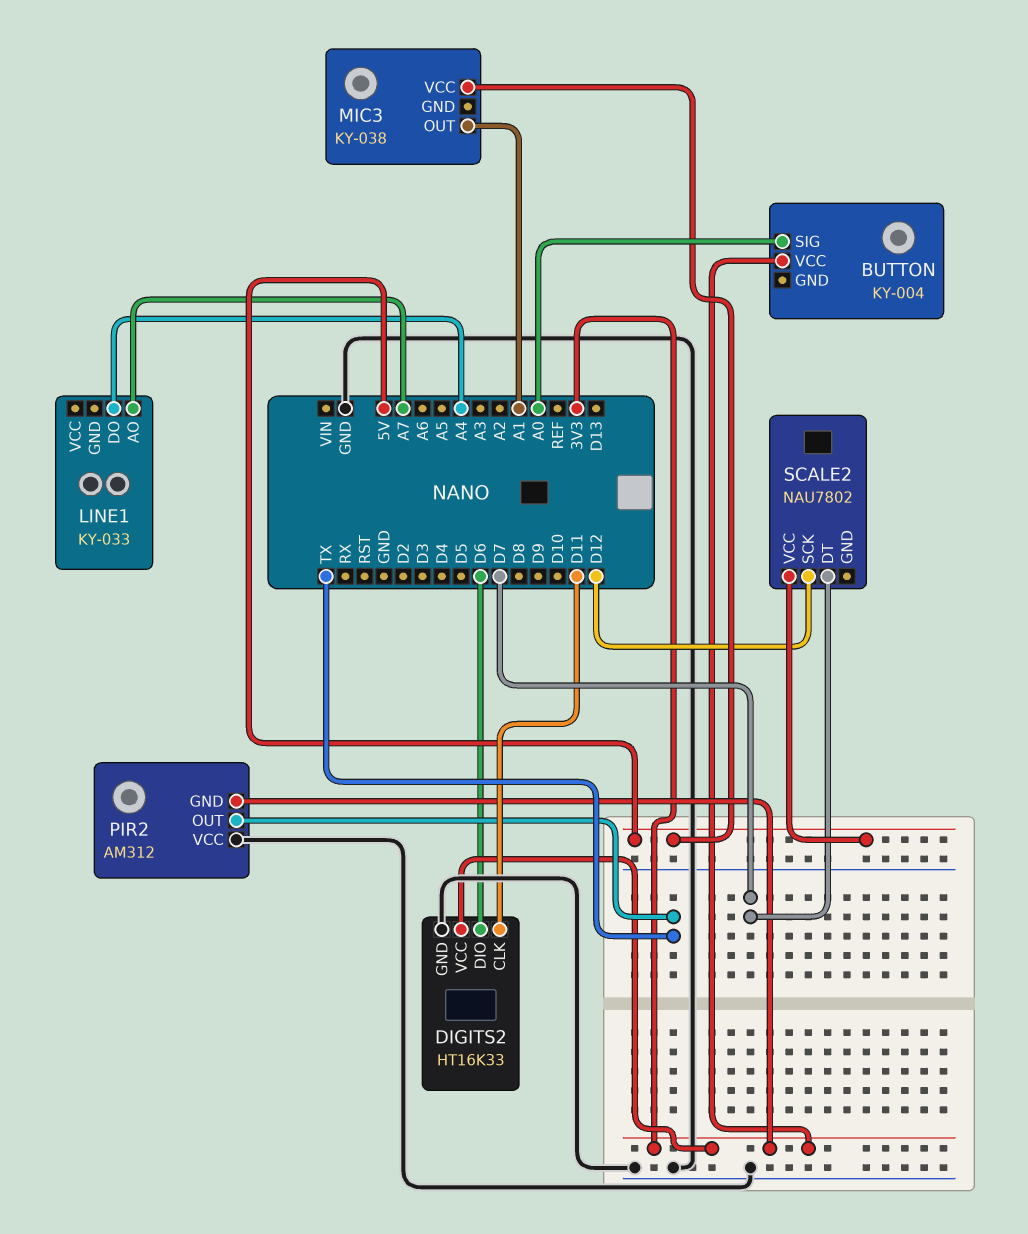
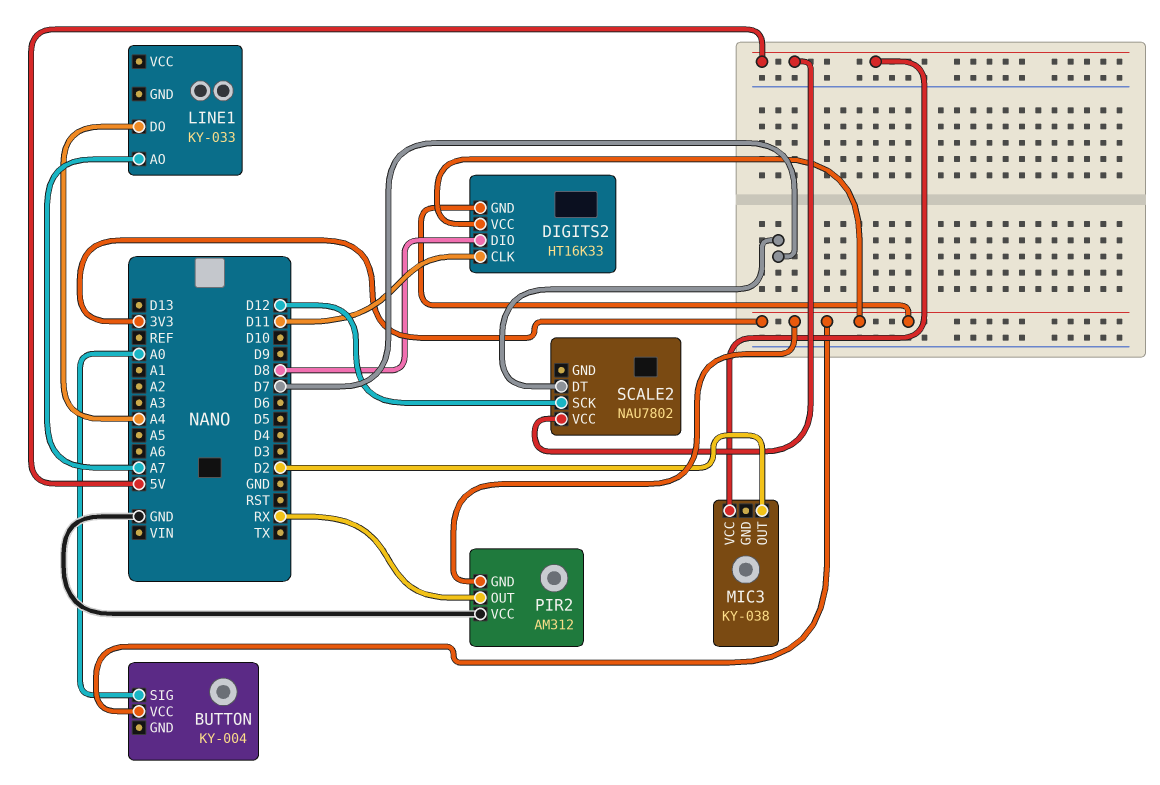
DIGITS2 pin DIO: D6 -> D8
DIGITS2 pin GND: GND -> 3V3
MIC3 pin OUT: A1 -> D2
PIR2 pin OUT: TX -> RX

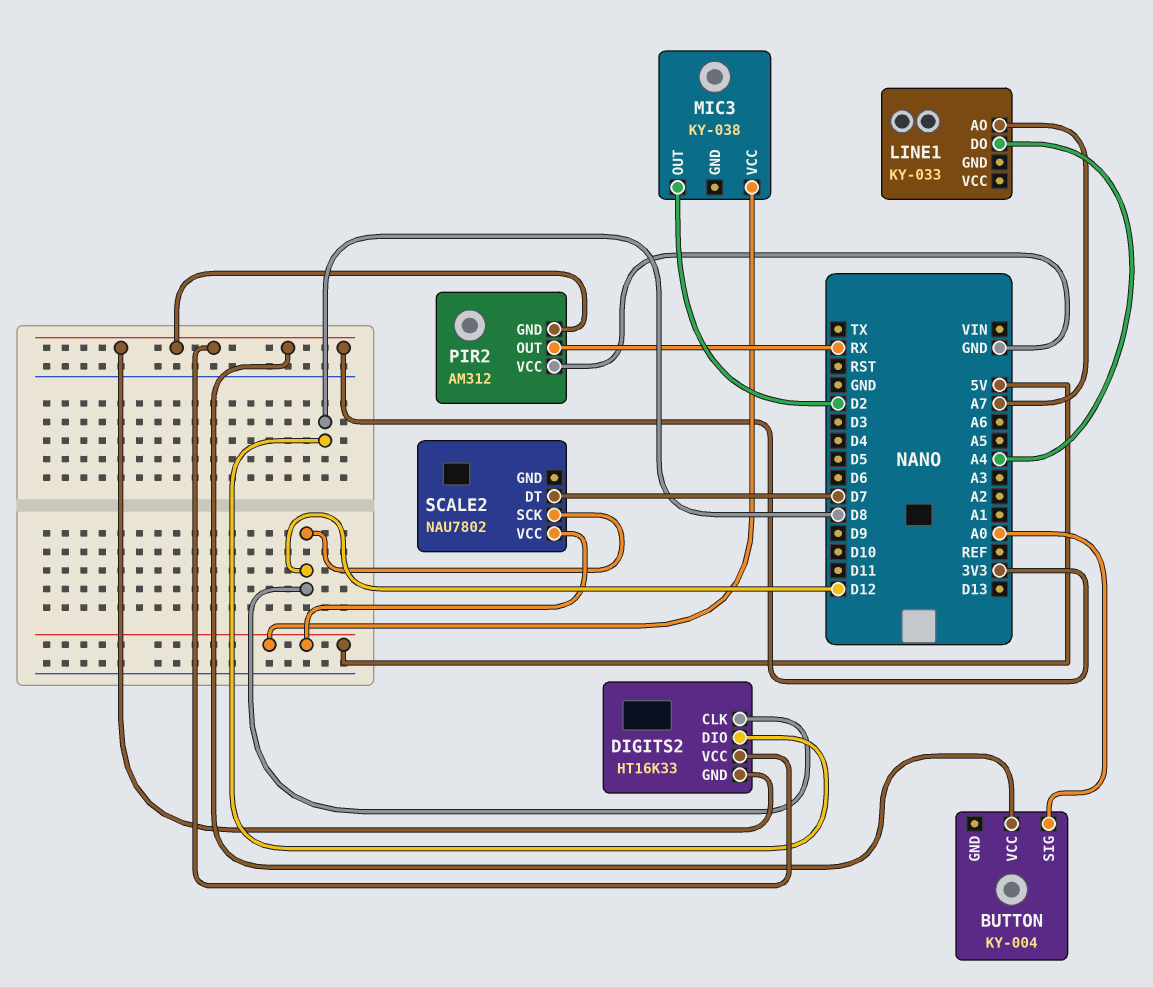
DIGITS2 pin CLK: D11 -> D12

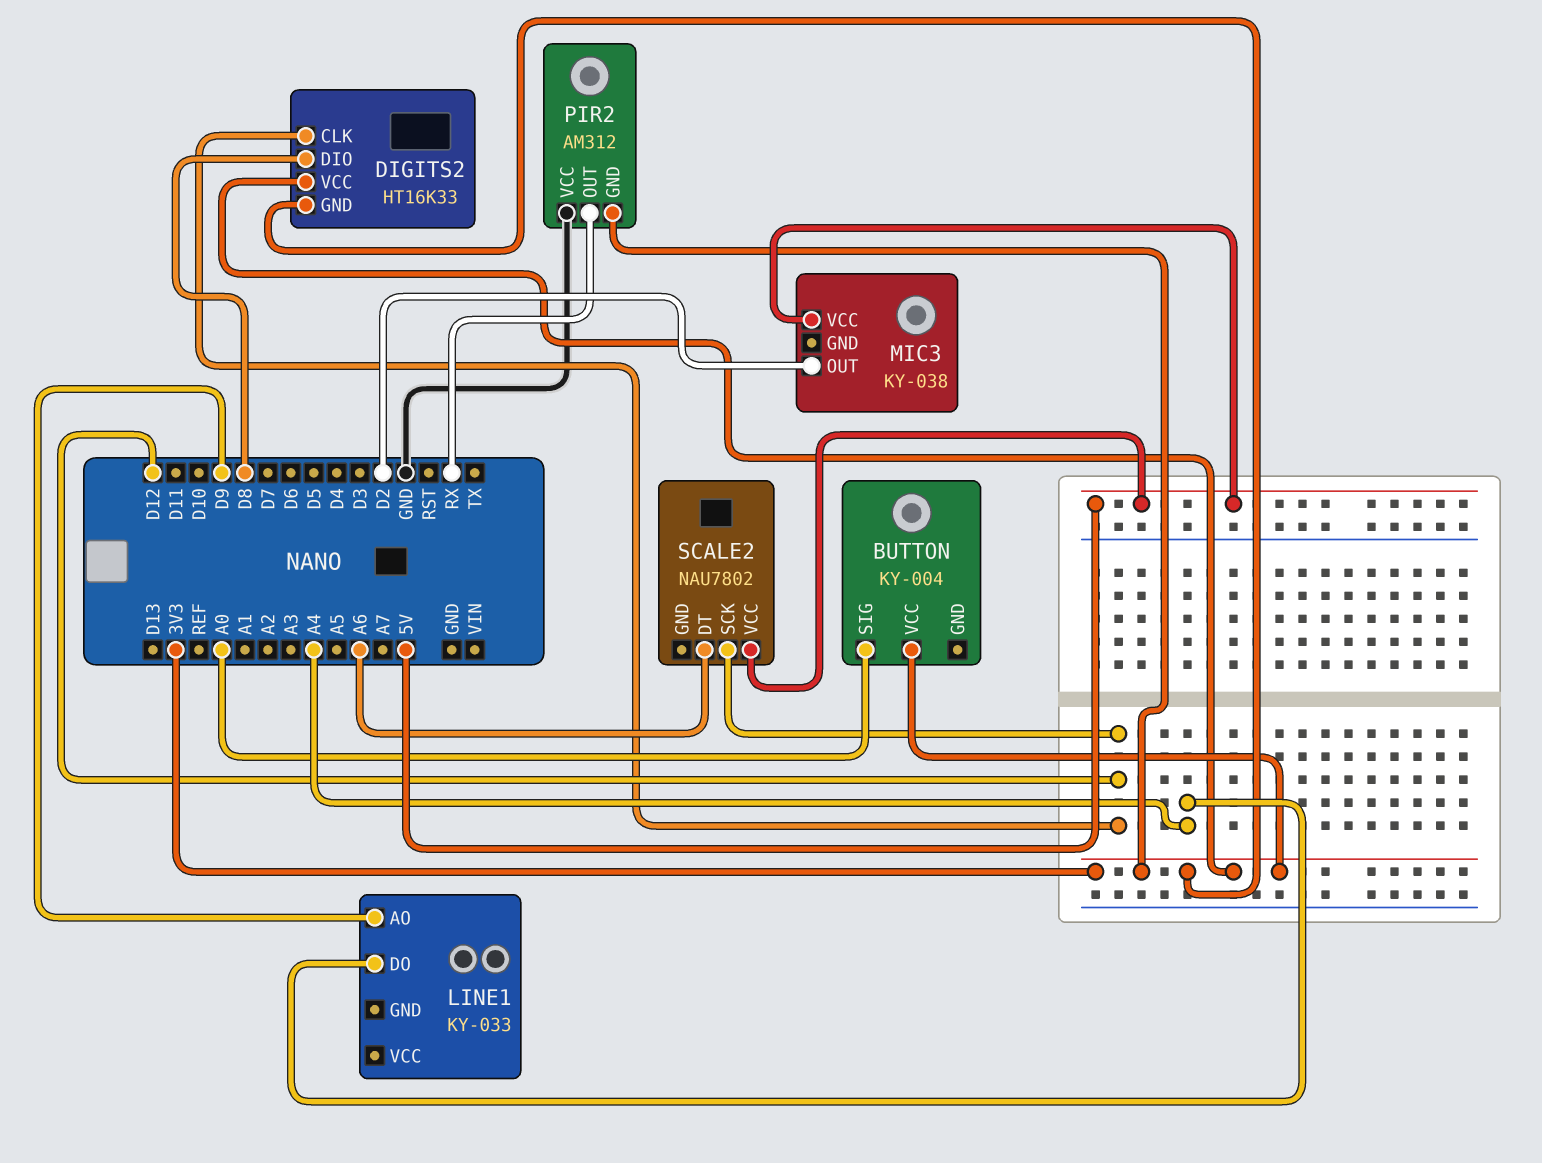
LINE1 pin AO: A7 -> D9
SCALE2 pin DT: D7 -> A6

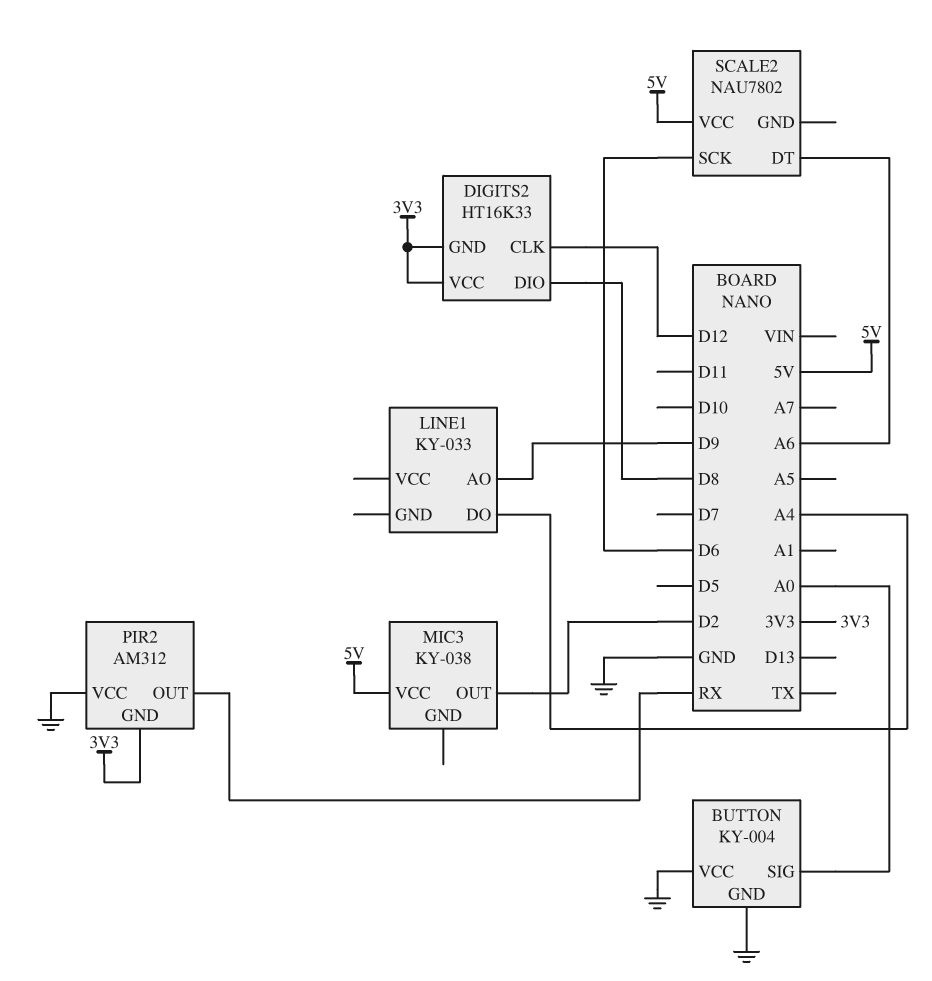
BUTTON pin GND: none -> GND
BUTTON pin VCC: 3V3 -> GND
SCALE2 pin SCK: D12 -> D6

